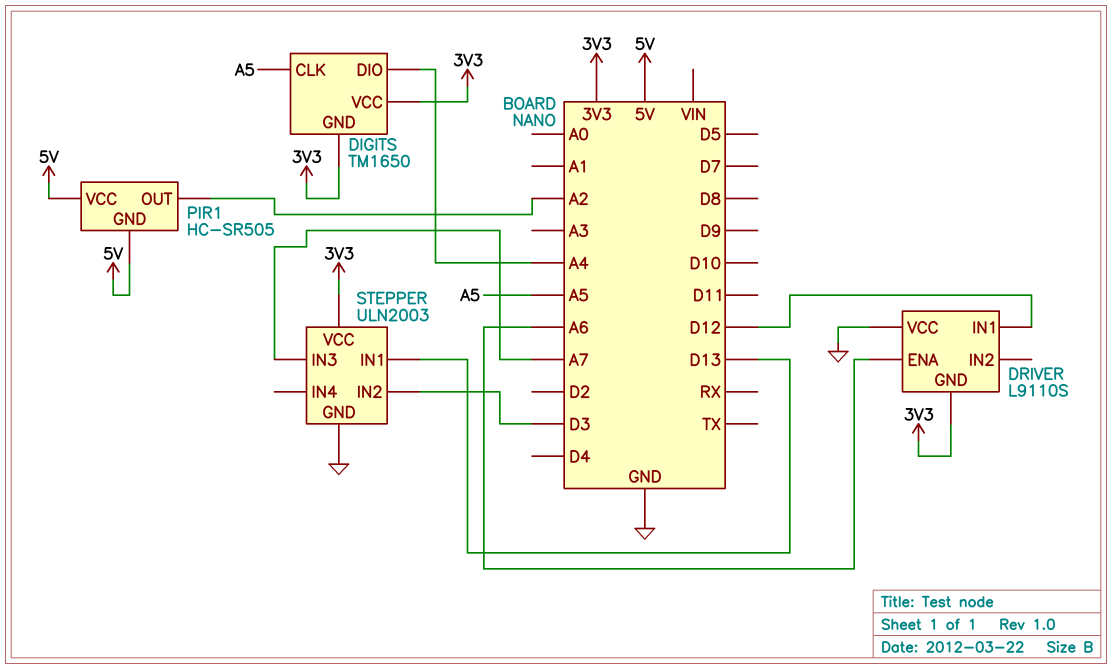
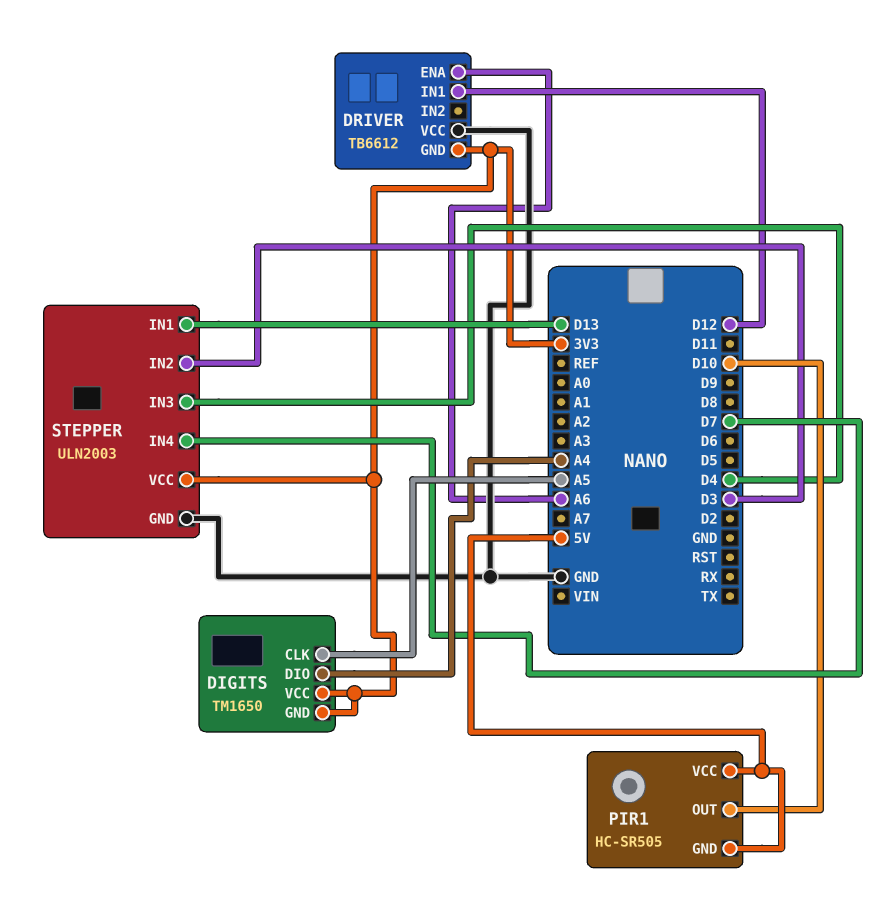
DRIVER: L9110S -> TB6612
PIR1 pin OUT: A2 -> D10
STEPPER pin IN3: A7 -> D4
STEPPER pin IN4: none -> D7

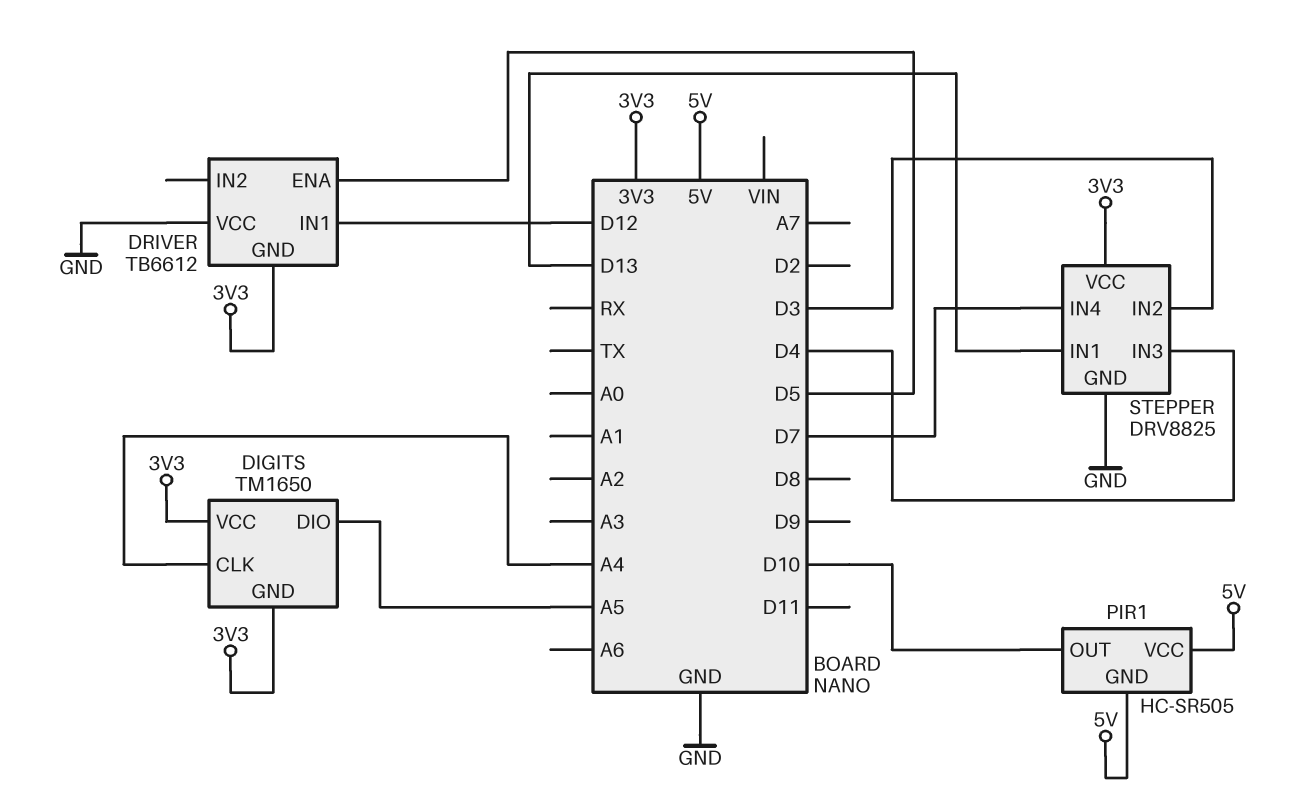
DIGITS pin CLK: A5 -> A4
DIGITS pin DIO: A4 -> A5
DRIVER pin ENA: A6 -> D5
STEPPER: ULN2003 -> DRV8825

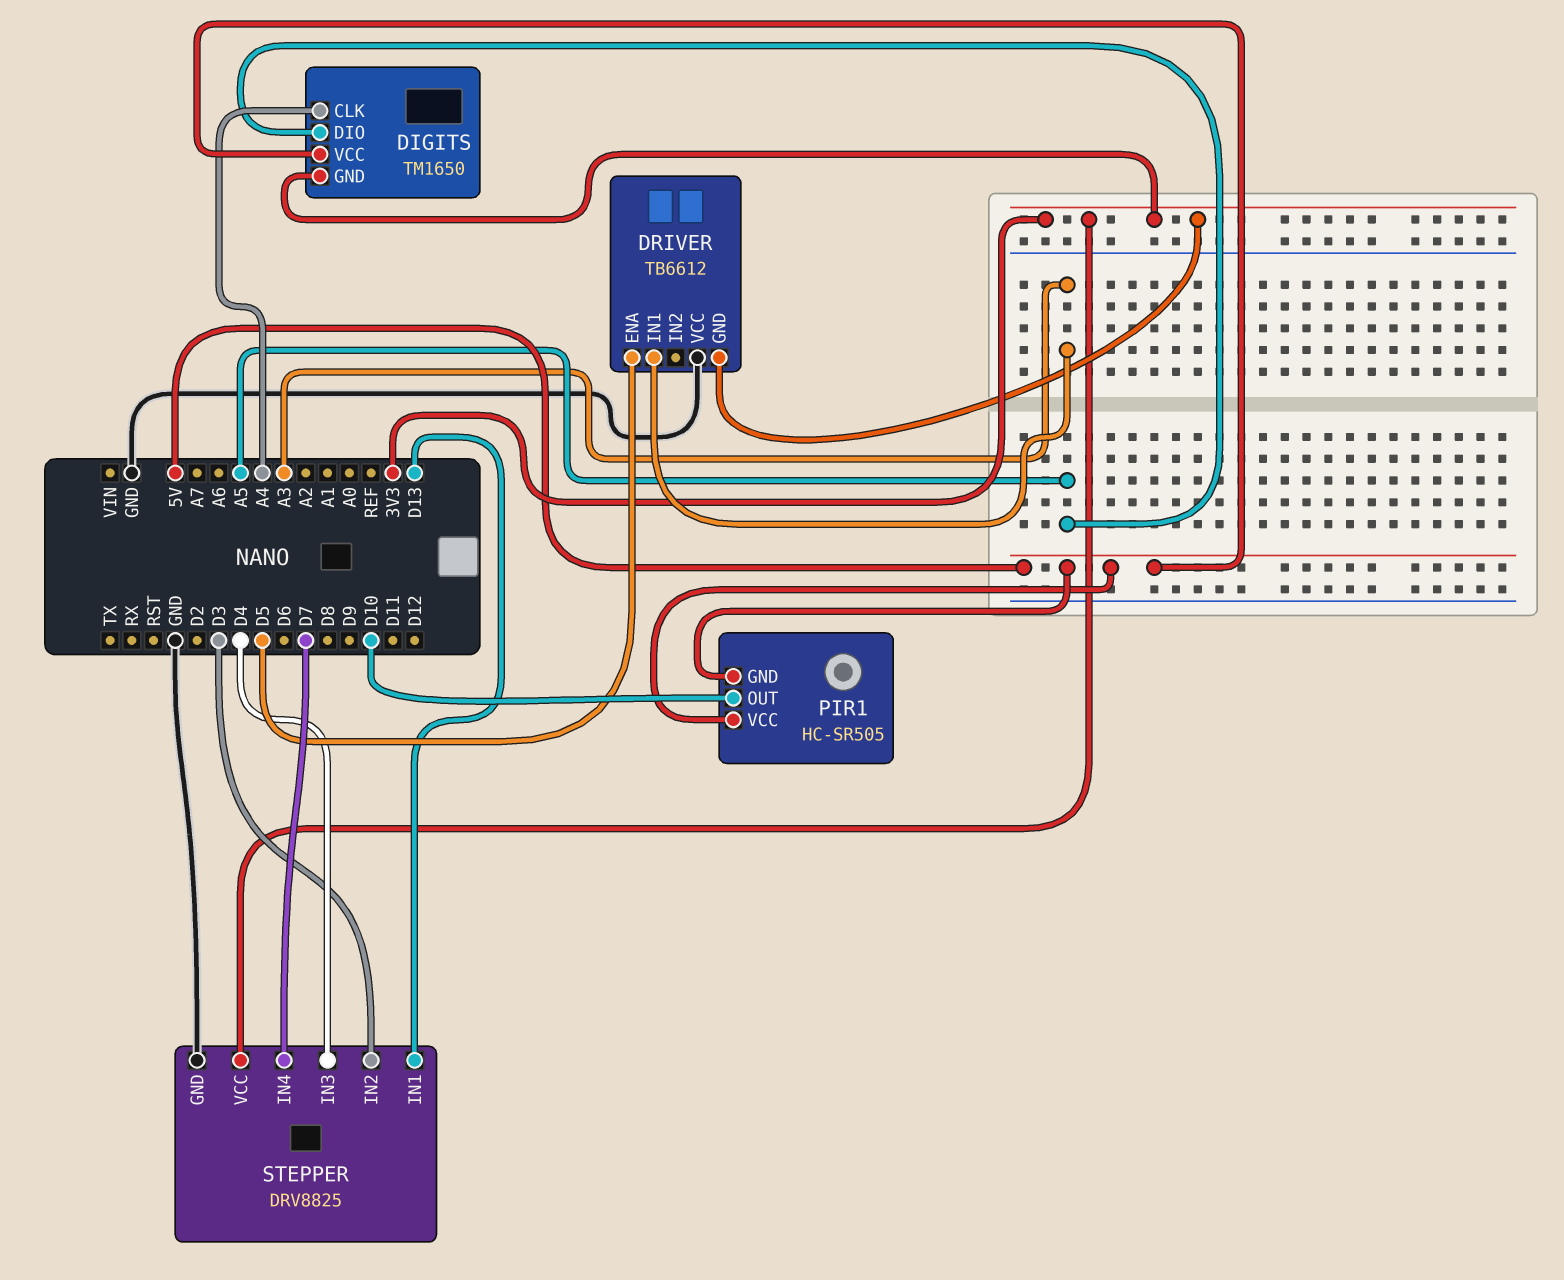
DIGITS pin VCC: 3V3 -> 5V
DRIVER pin IN1: D12 -> A3

